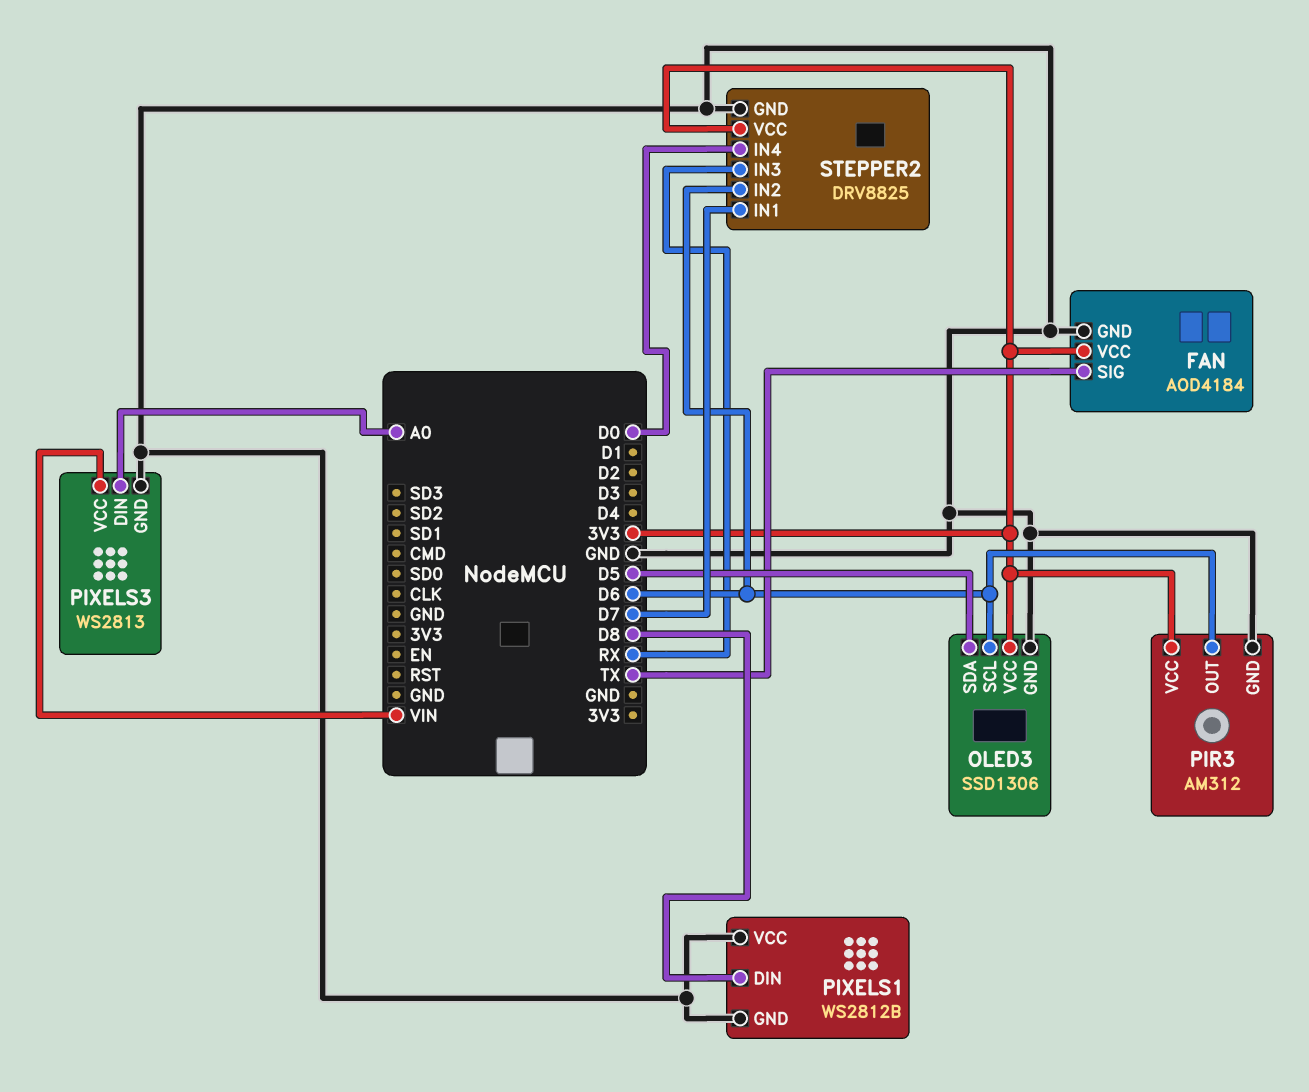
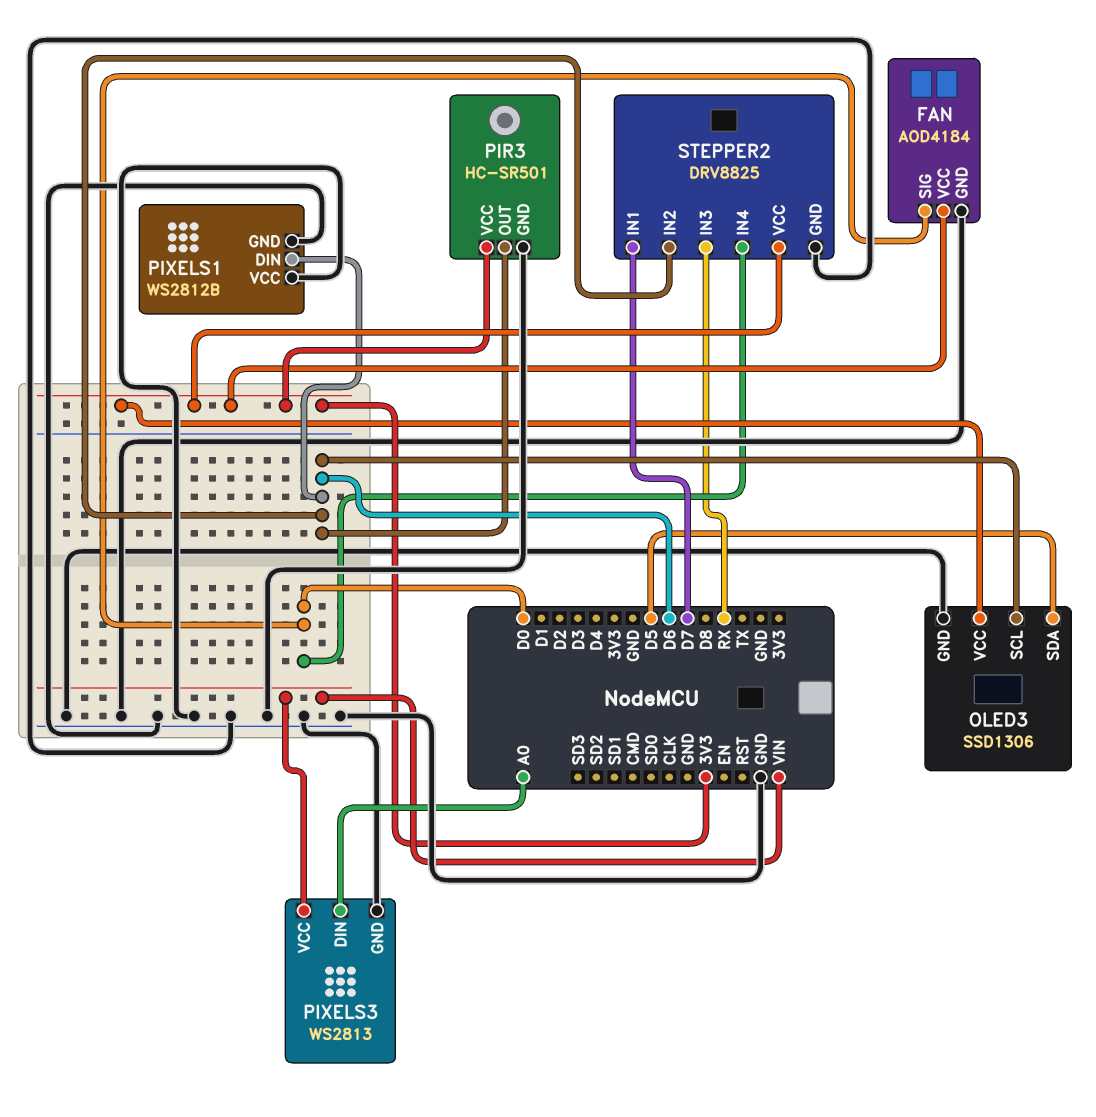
FAN pin SIG: TX -> D0
PIR3: AM312 -> HC-SR501
PIXELS1 pin DIN: D8 -> D6

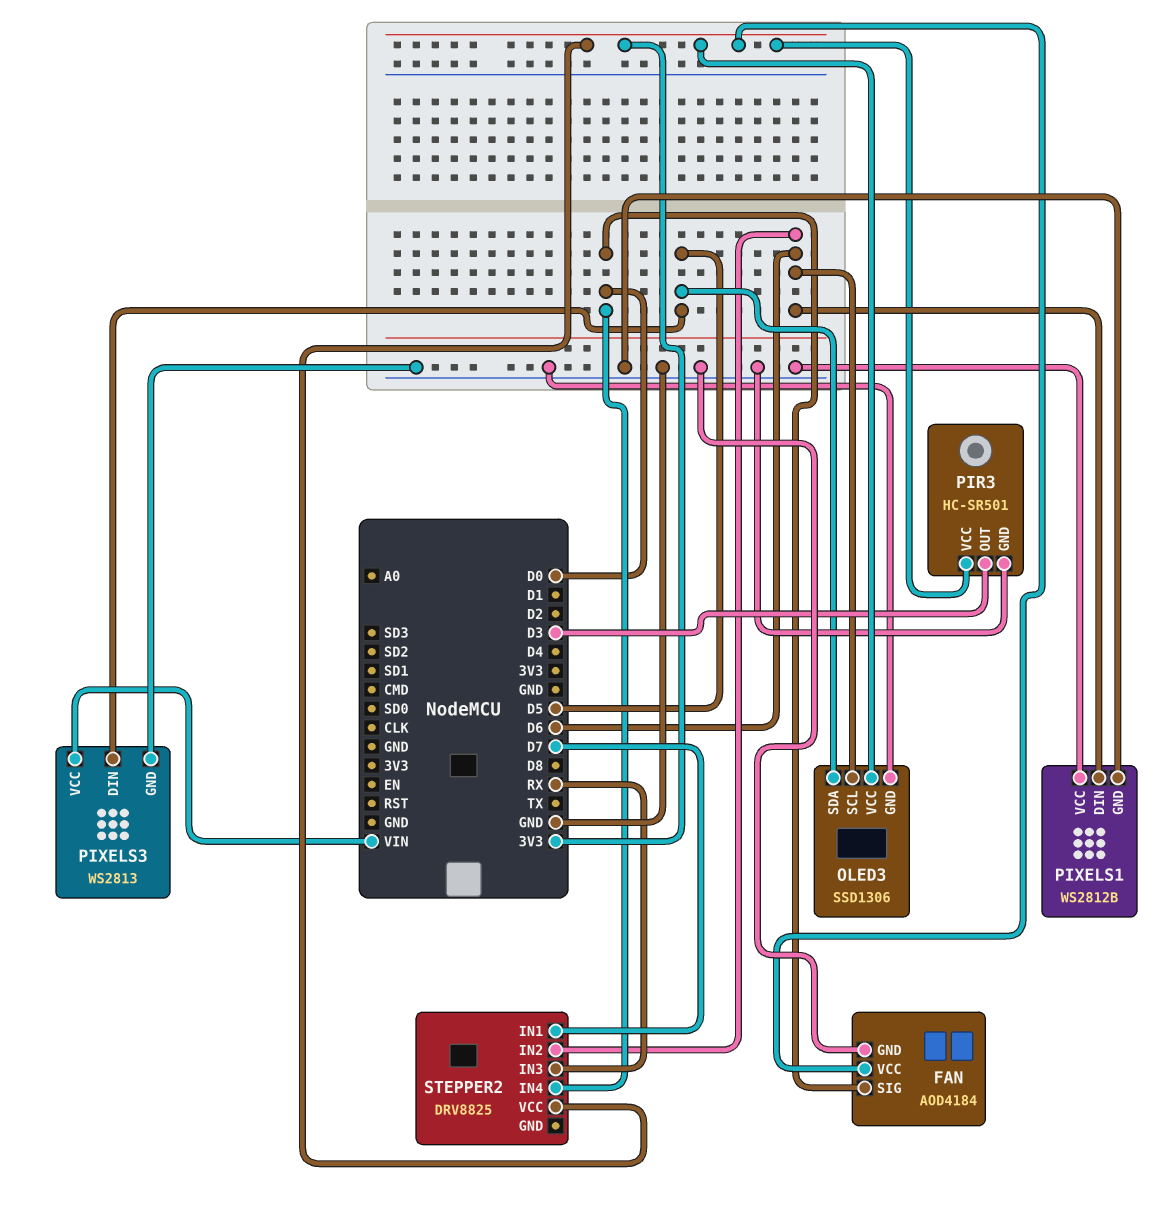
PIR3 pin OUT: D6 -> D3
PIXELS3 pin DIN: A0 -> D5
STEPPER2 pin GND: GND -> none

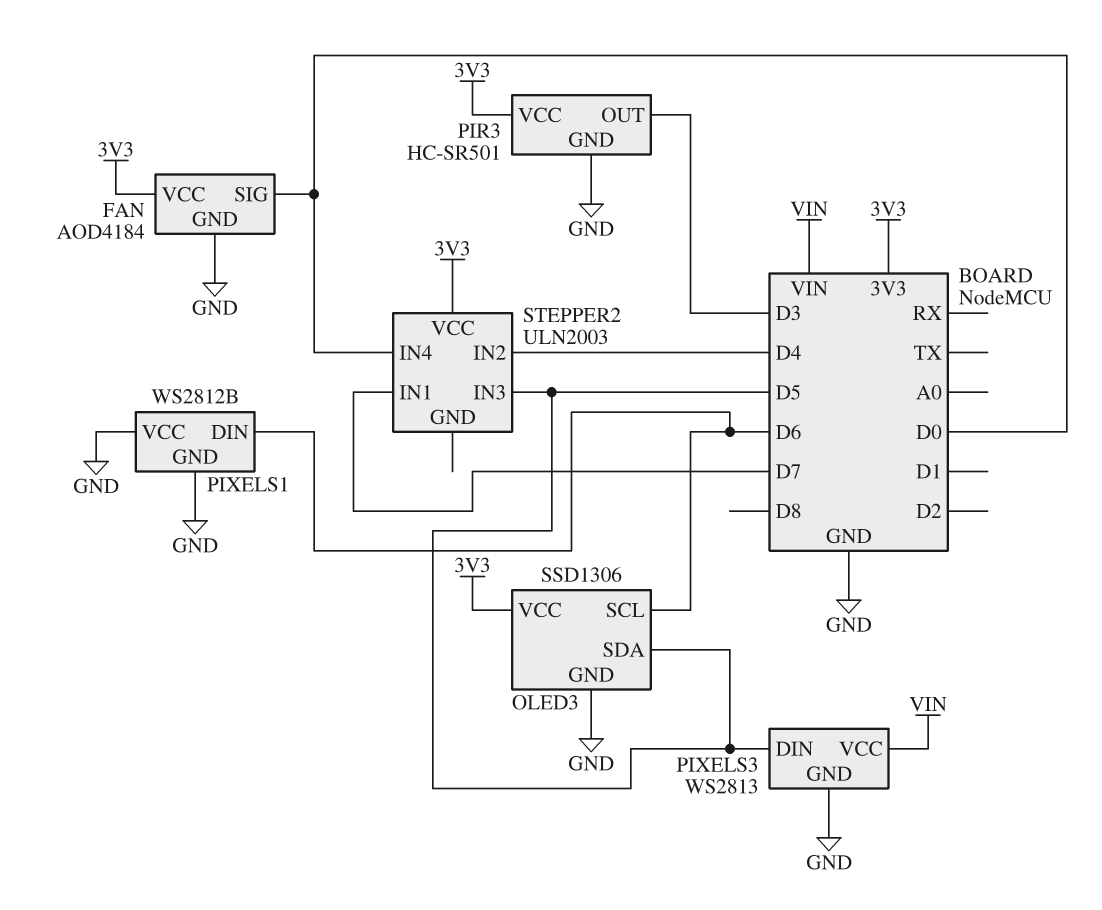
STEPPER2: DRV8825 -> ULN2003
STEPPER2 pin IN2: D6 -> D4
STEPPER2 pin IN3: RX -> D5

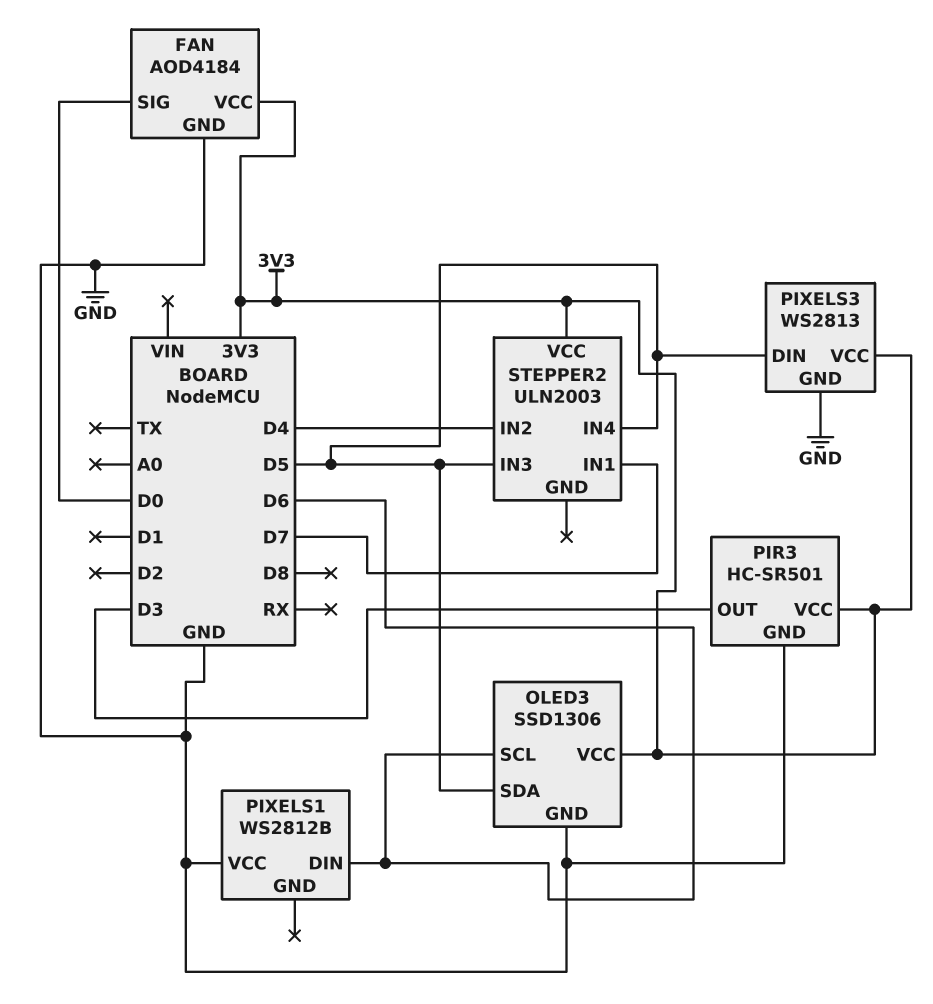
PIXELS1 pin GND: GND -> none
PIXELS3 pin VCC: VIN -> 3V3
STEPPER2 pin IN4: D0 -> D5

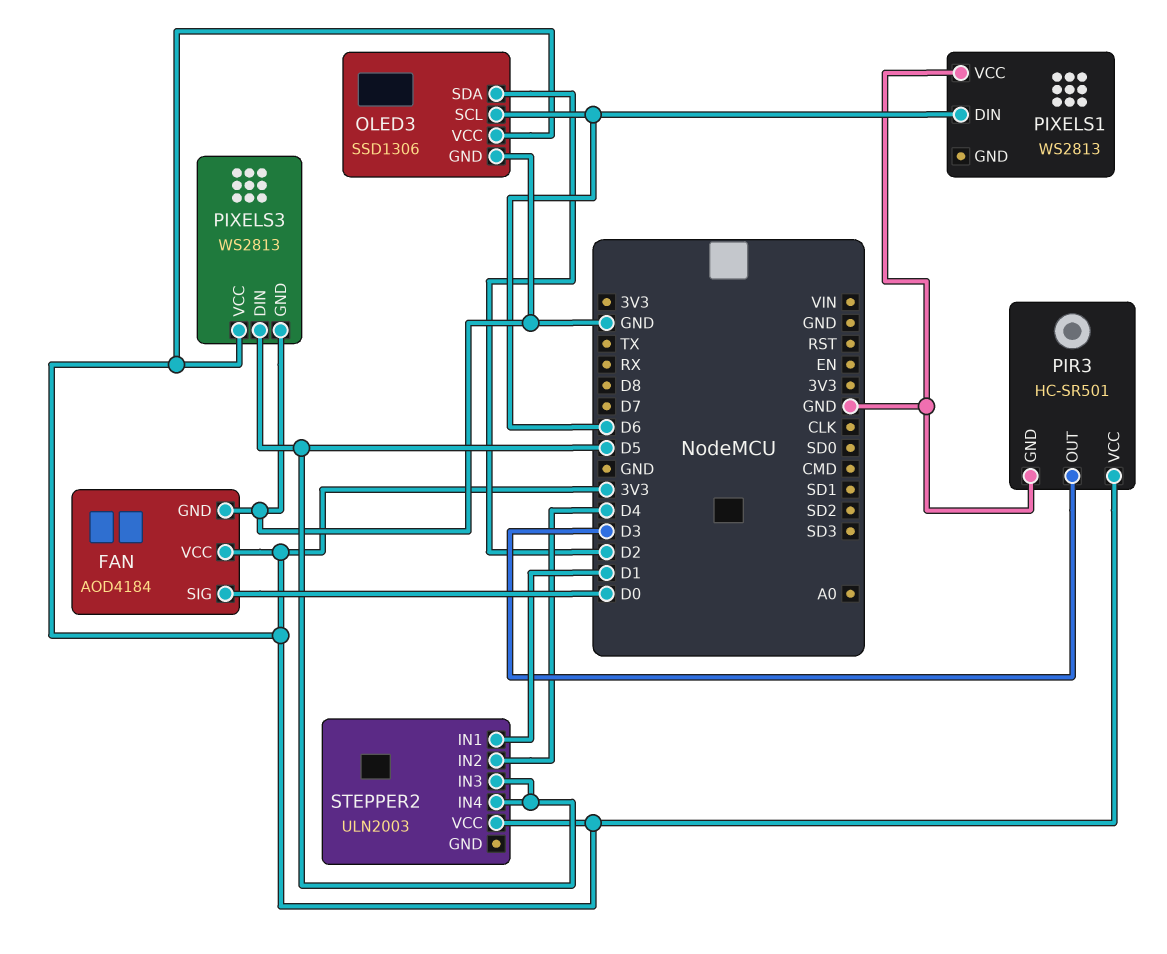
OLED3 pin SDA: D5 -> D2
PIXELS1: WS2812B -> WS2813
STEPPER2 pin IN1: D7 -> D1

